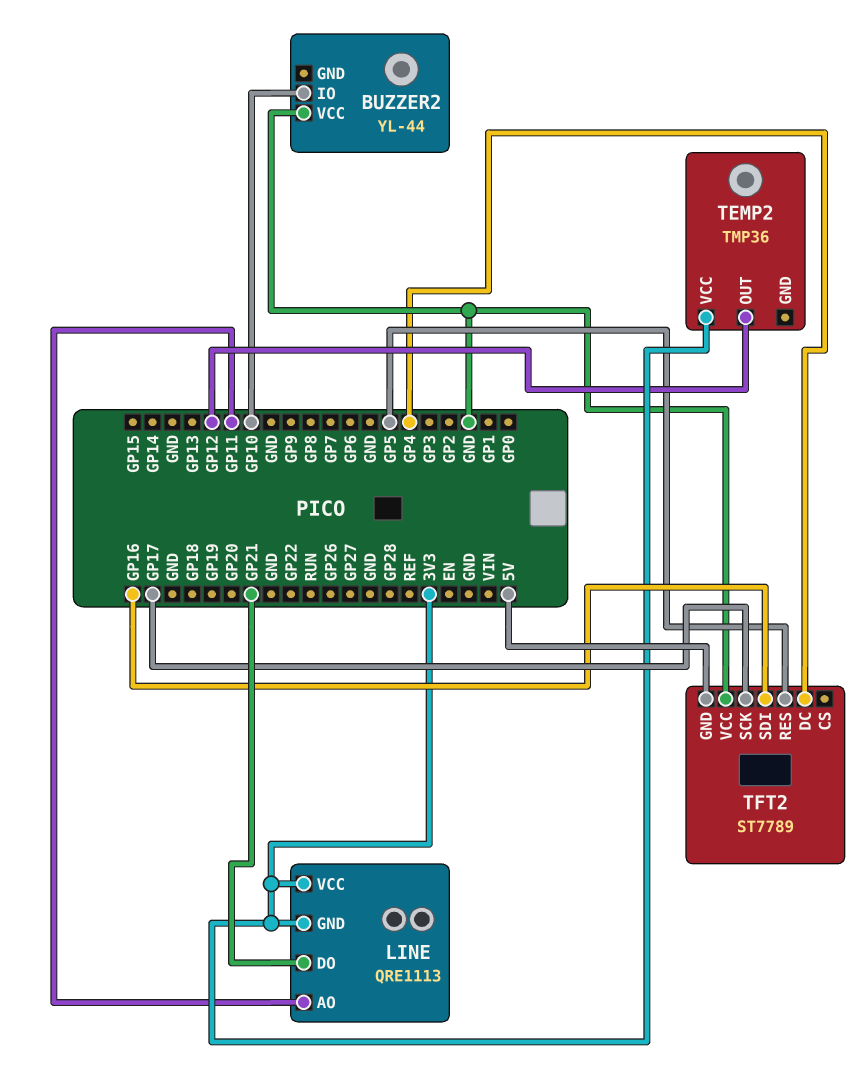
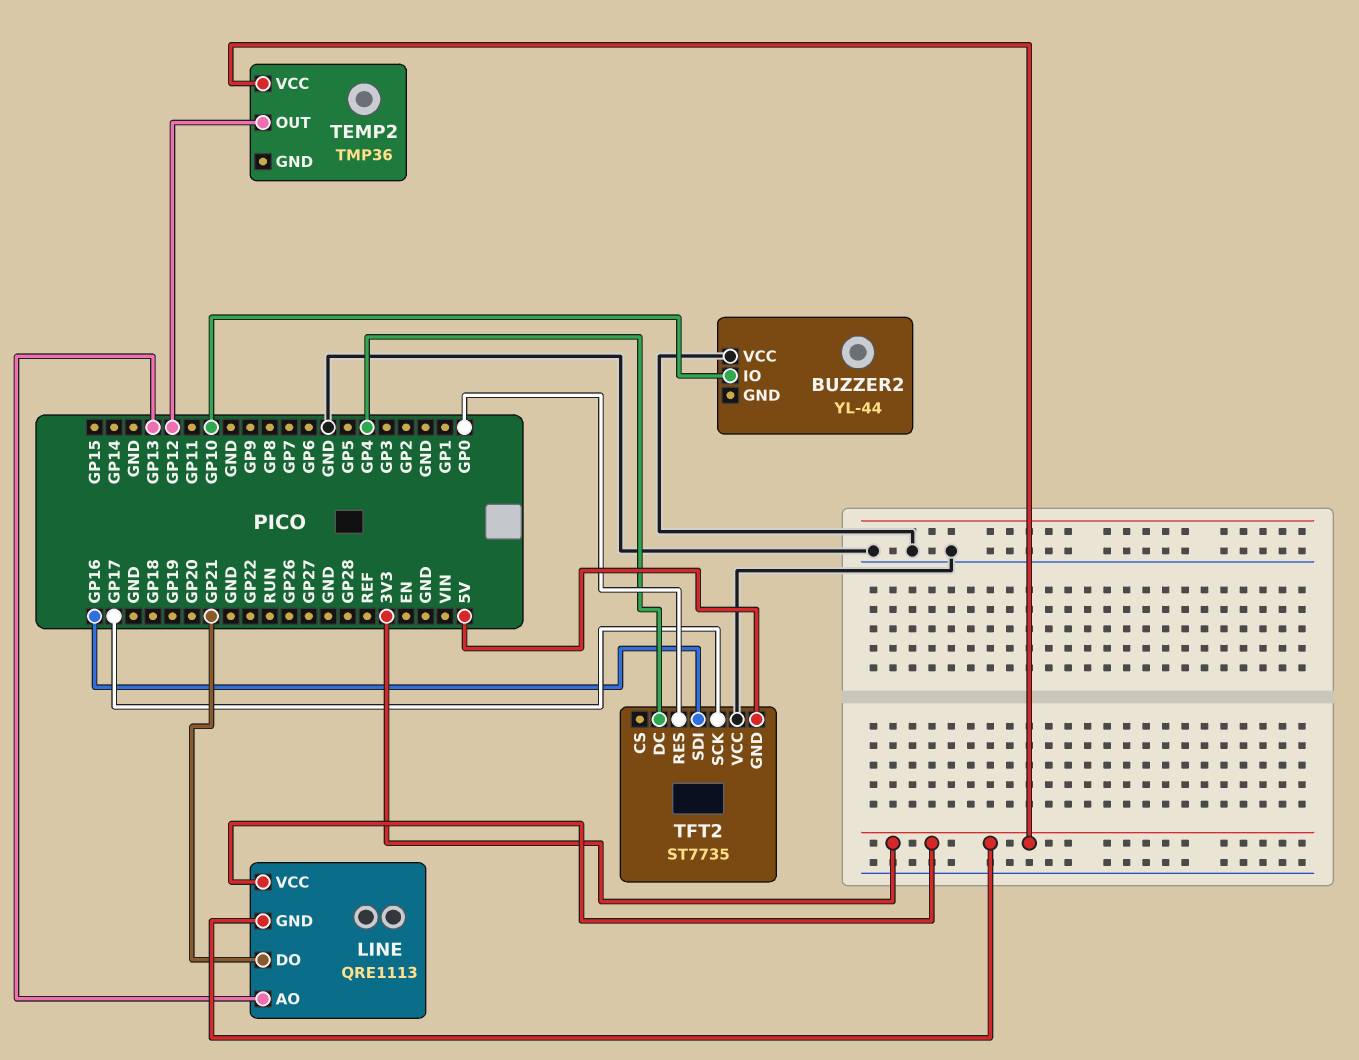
LINE pin AO: GP11 -> GP13
TFT2: ST7789 -> ST7735
TFT2 pin RES: GP5 -> GP0

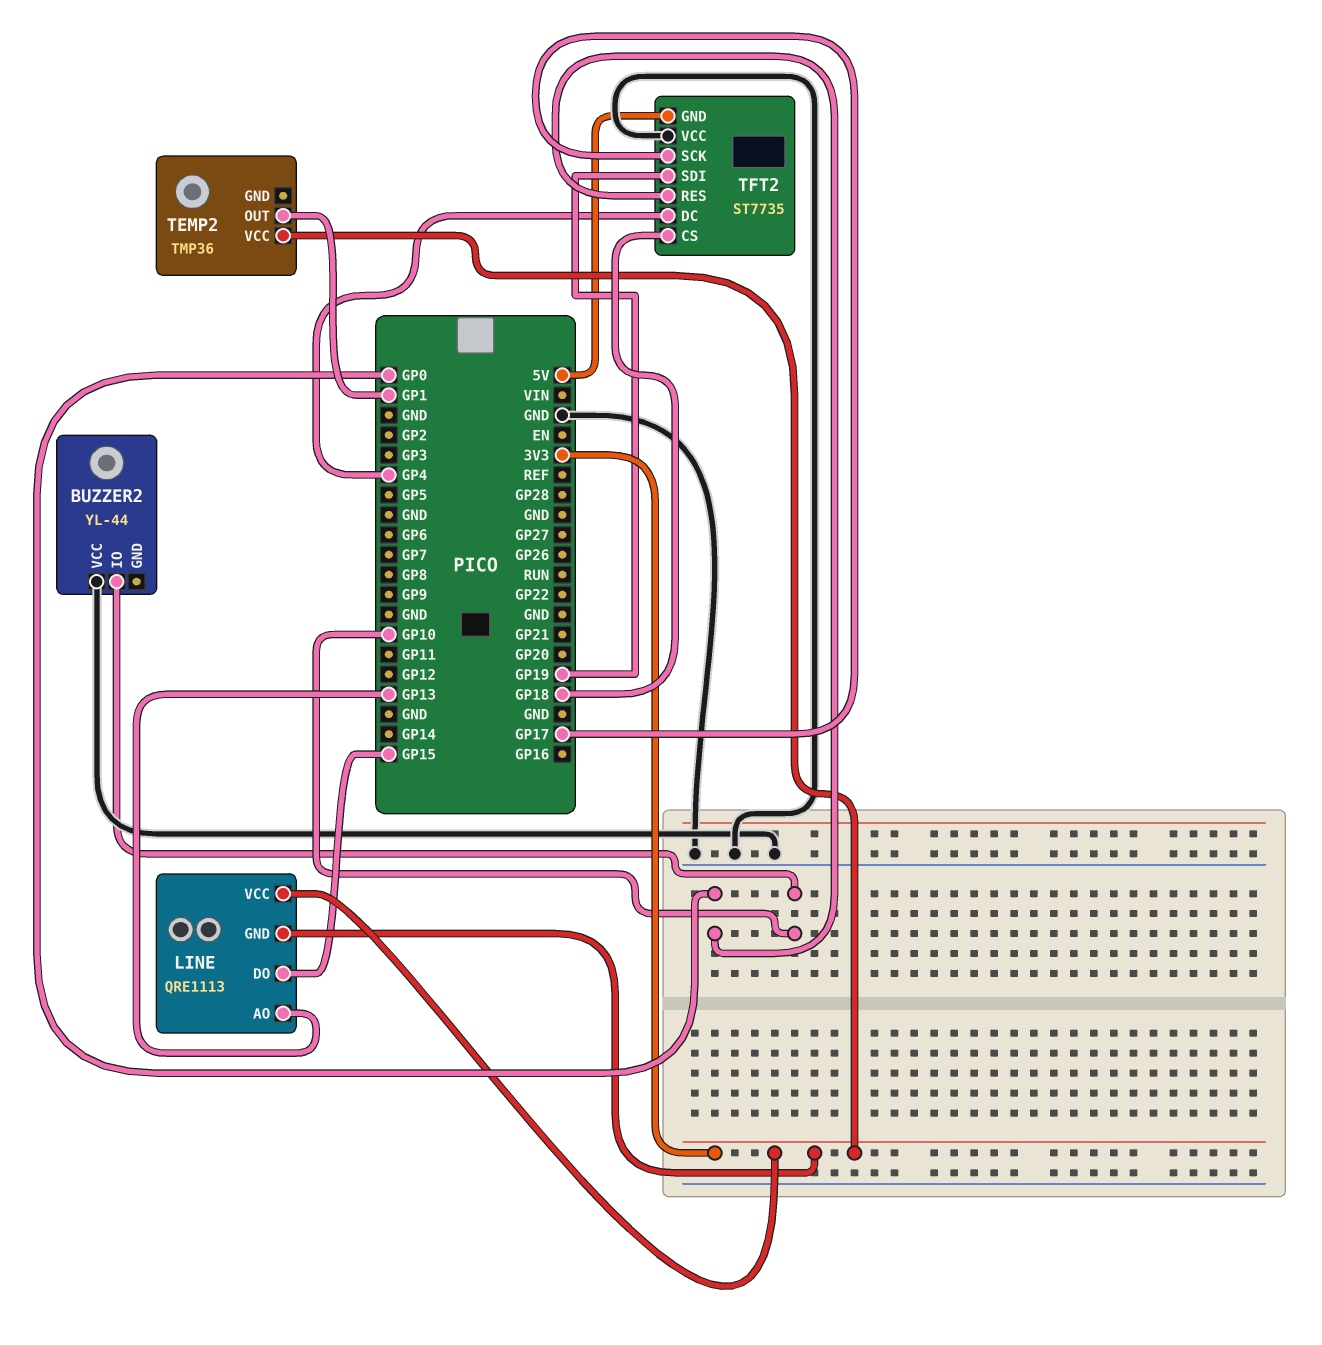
LINE pin DO: GP21 -> GP15
TEMP2 pin OUT: GP12 -> GP1
TFT2 pin CS: none -> GP18
TFT2 pin SDI: GP16 -> GP19

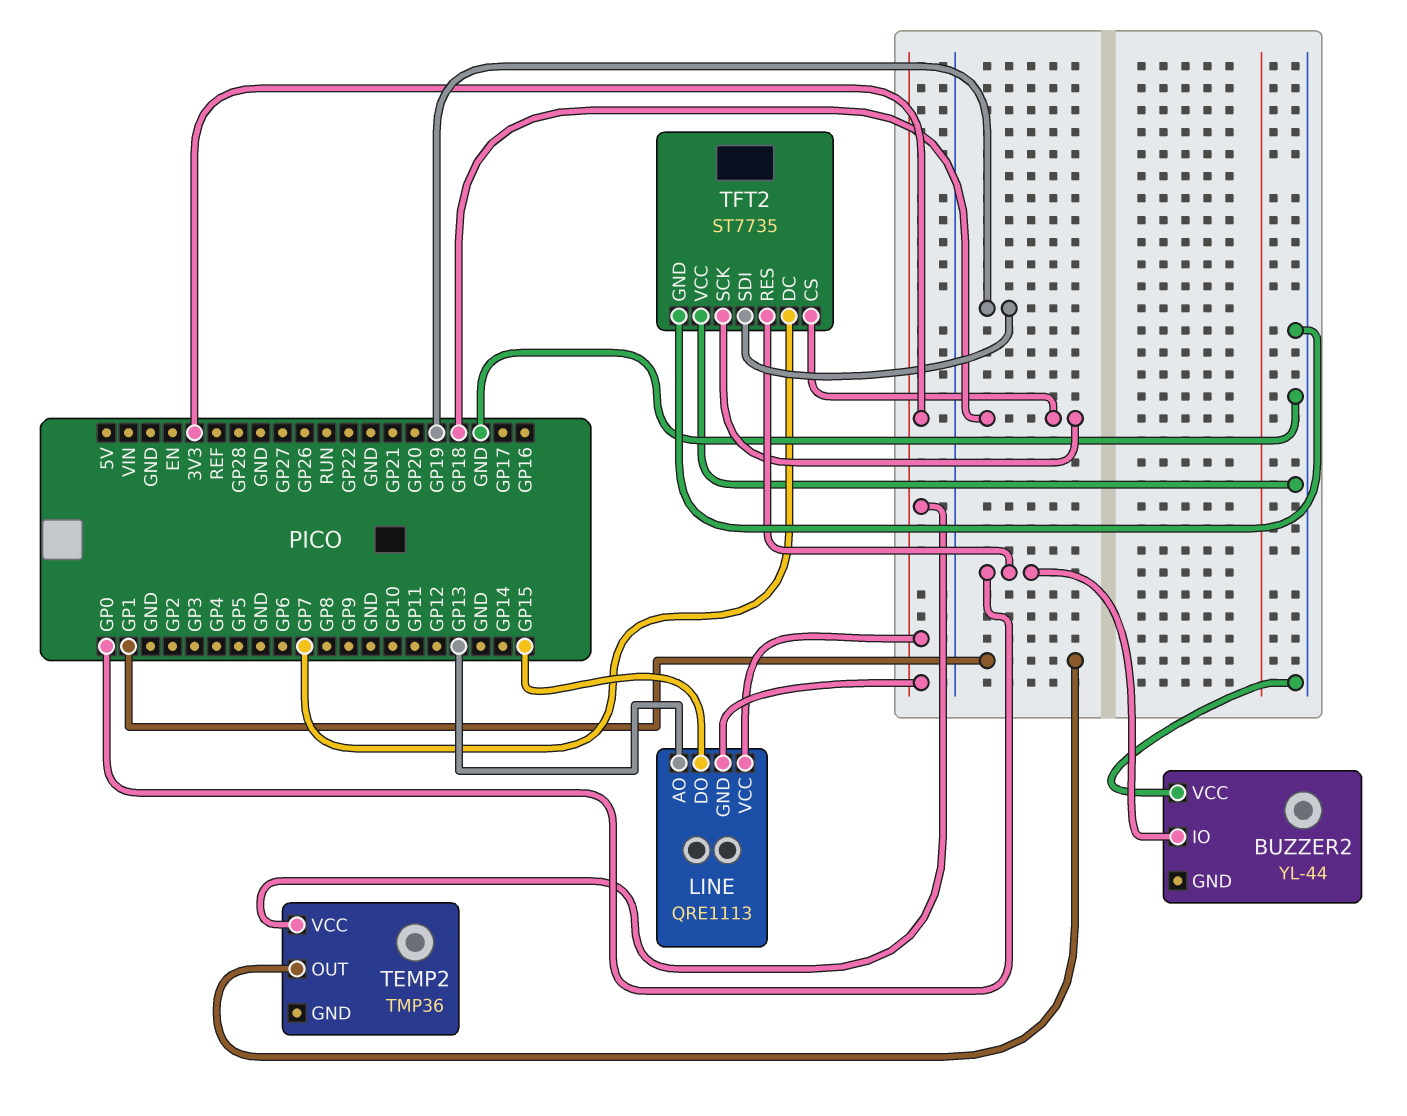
BUZZER2 pin IO: GP10 -> GP0
TFT2 pin DC: GP4 -> GP7
TFT2 pin GND: 5V -> GND
TFT2 pin SCK: GP17 -> GP18

